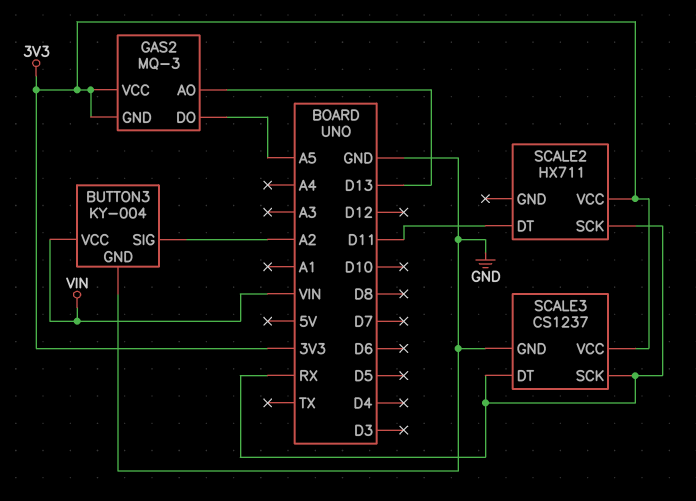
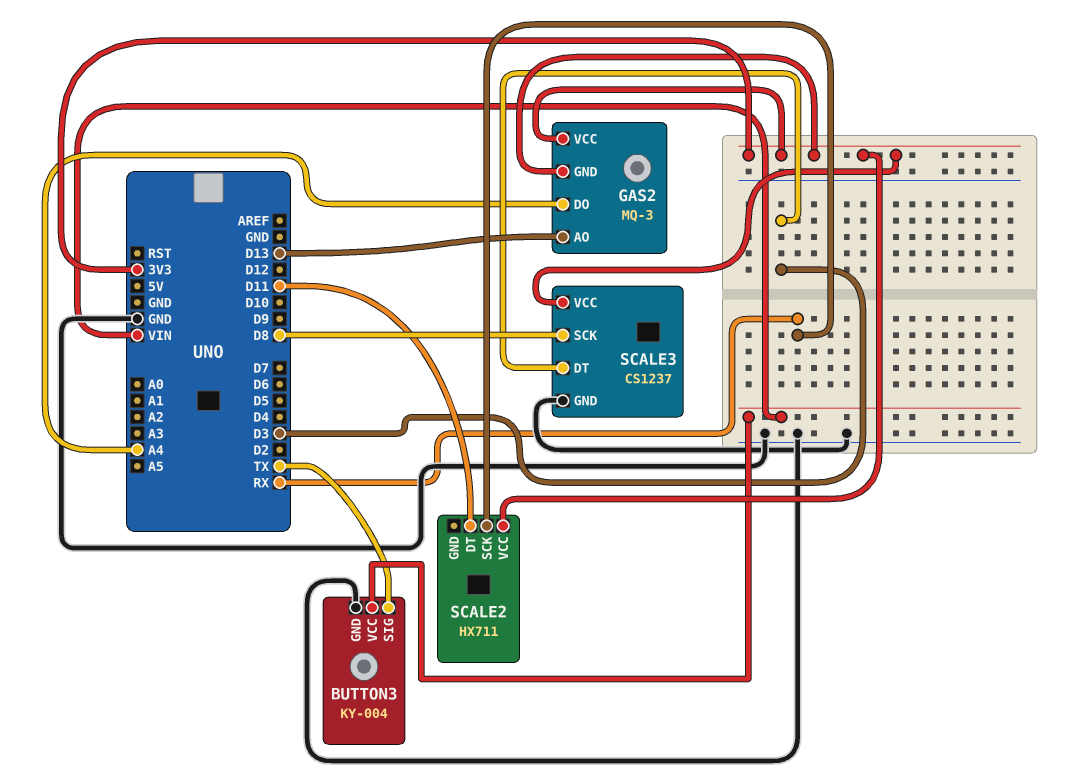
BUTTON3 pin SIG: A2 -> TX
GAS2 pin DO: A5 -> A4
SCALE3 pin DT: RX -> D3
SCALE3 pin SCK: RX -> D8

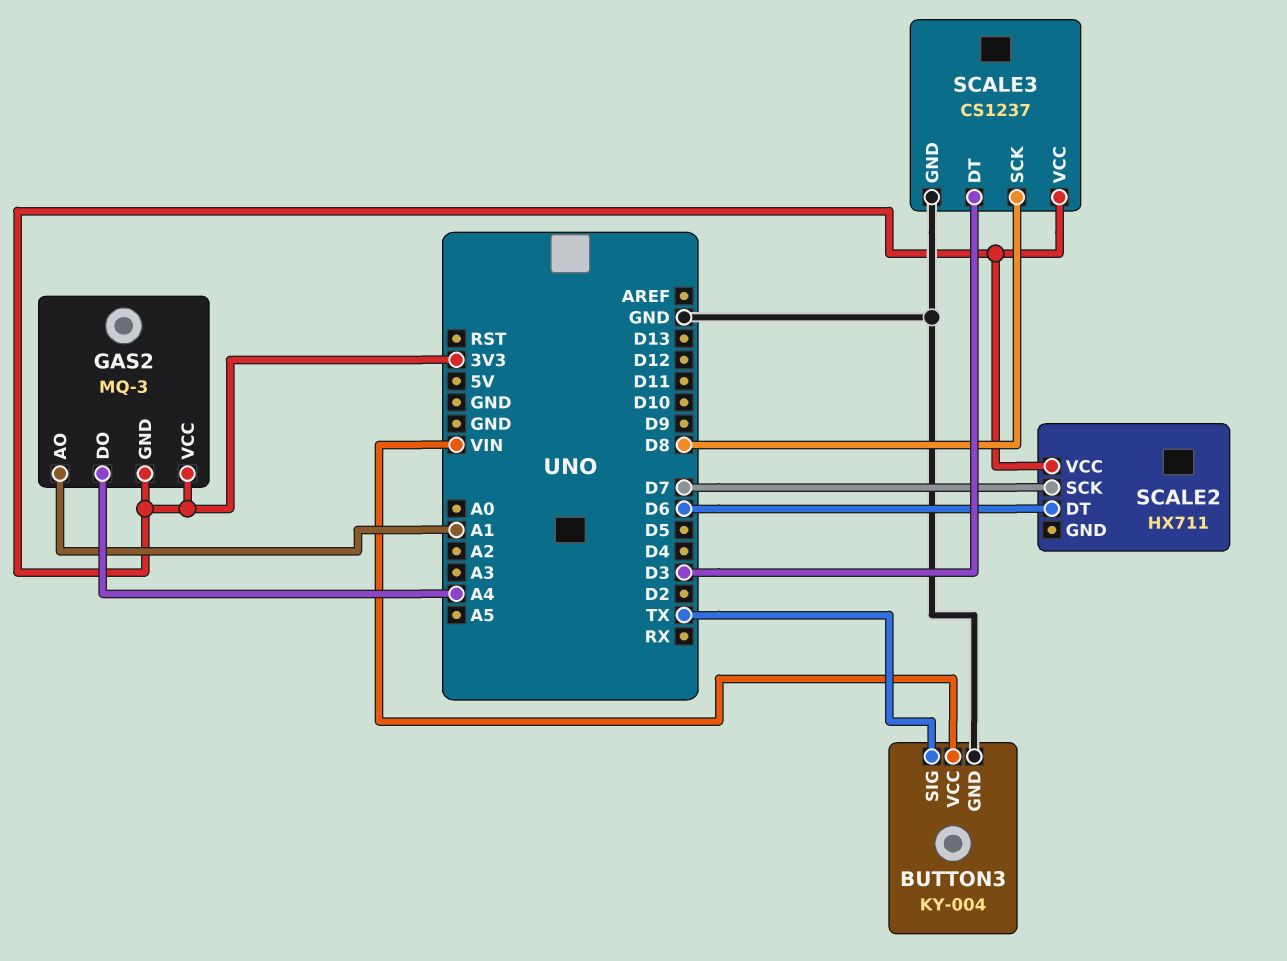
GAS2 pin AO: D13 -> A1
SCALE2 pin DT: D11 -> D6
SCALE2 pin SCK: RX -> D7

